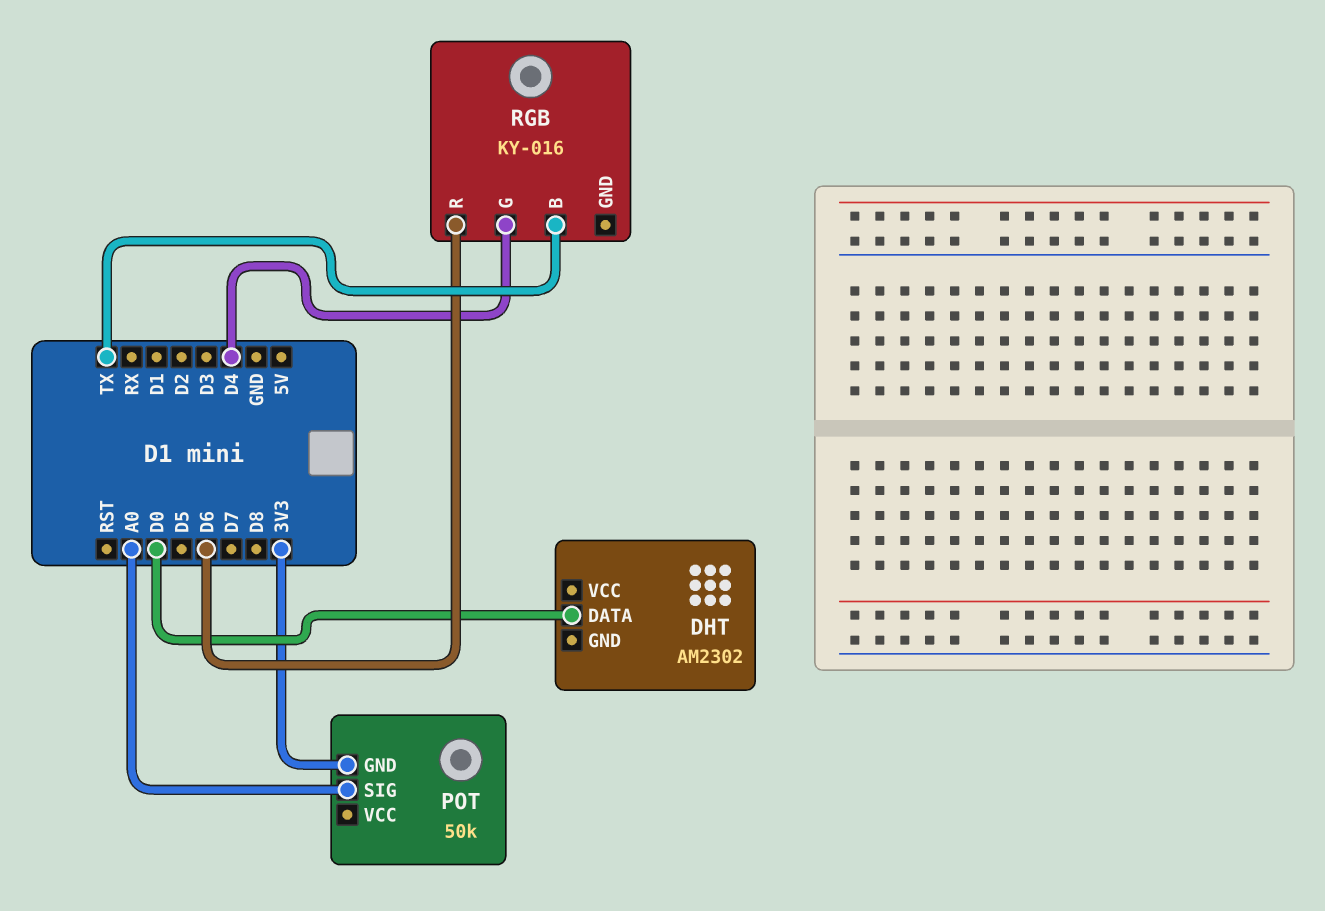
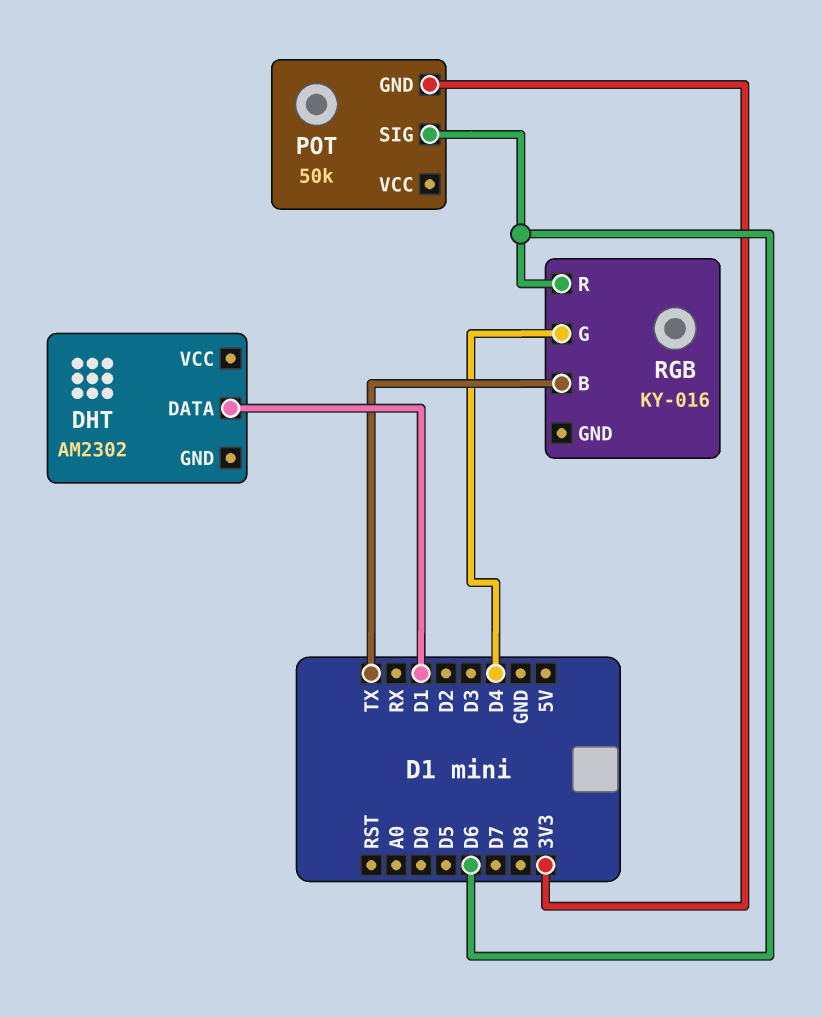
DHT pin DATA: D0 -> D1
POT pin SIG: A0 -> D6

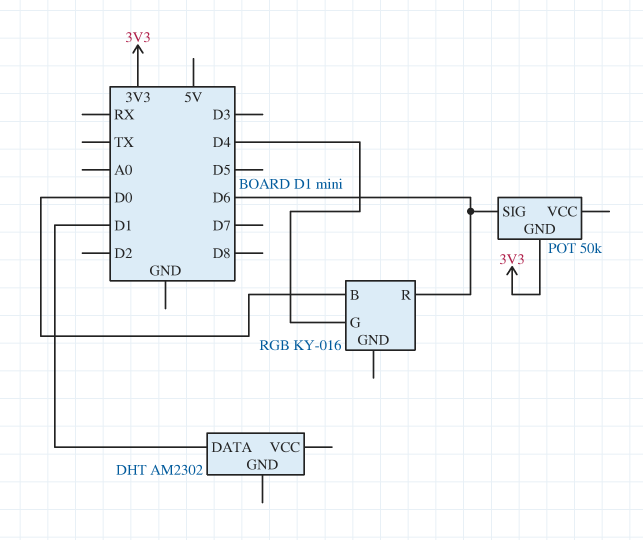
RGB pin B: TX -> D0

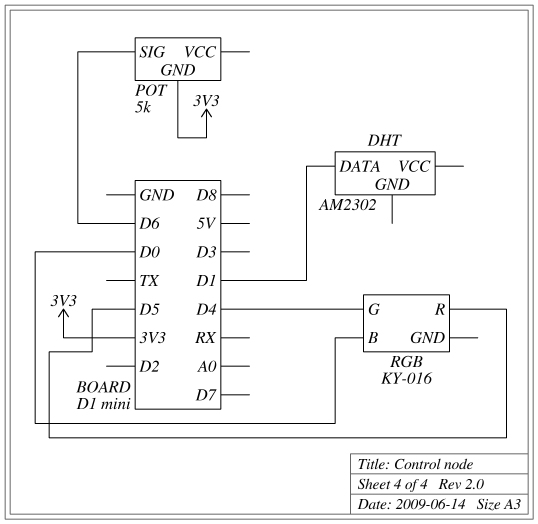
POT: 50k -> 5k
RGB pin R: D6 -> D5

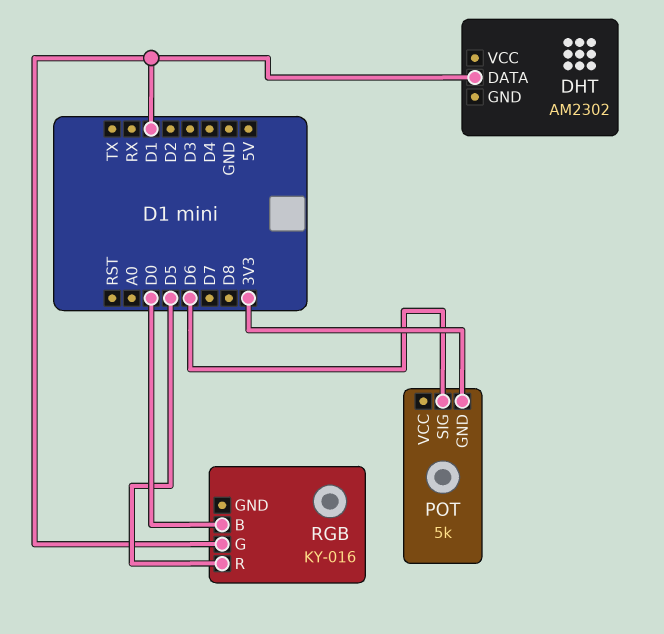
RGB pin G: D4 -> D1

